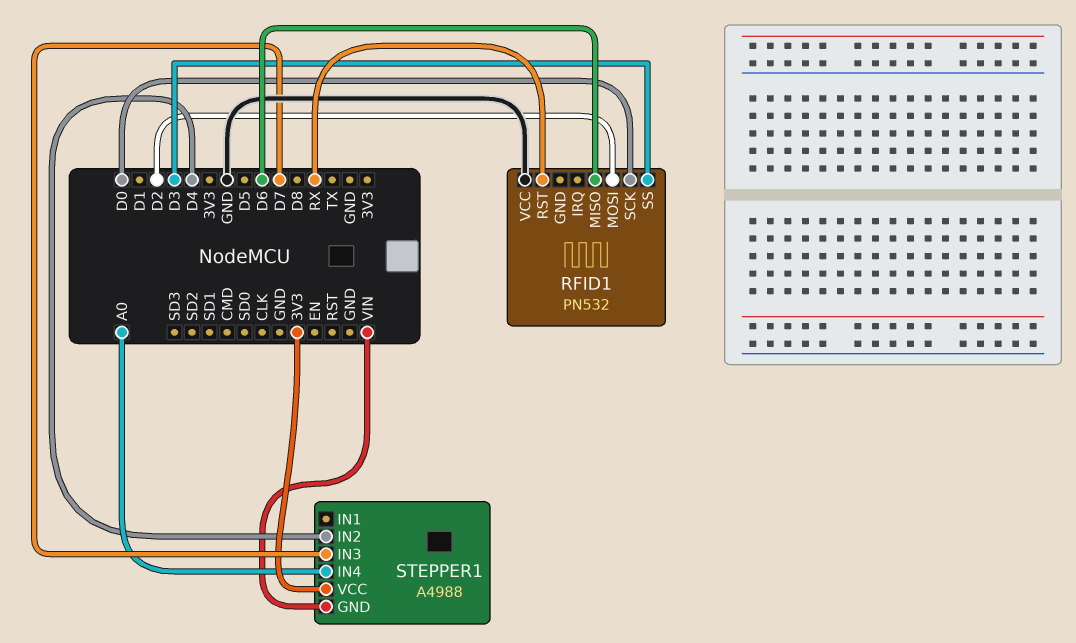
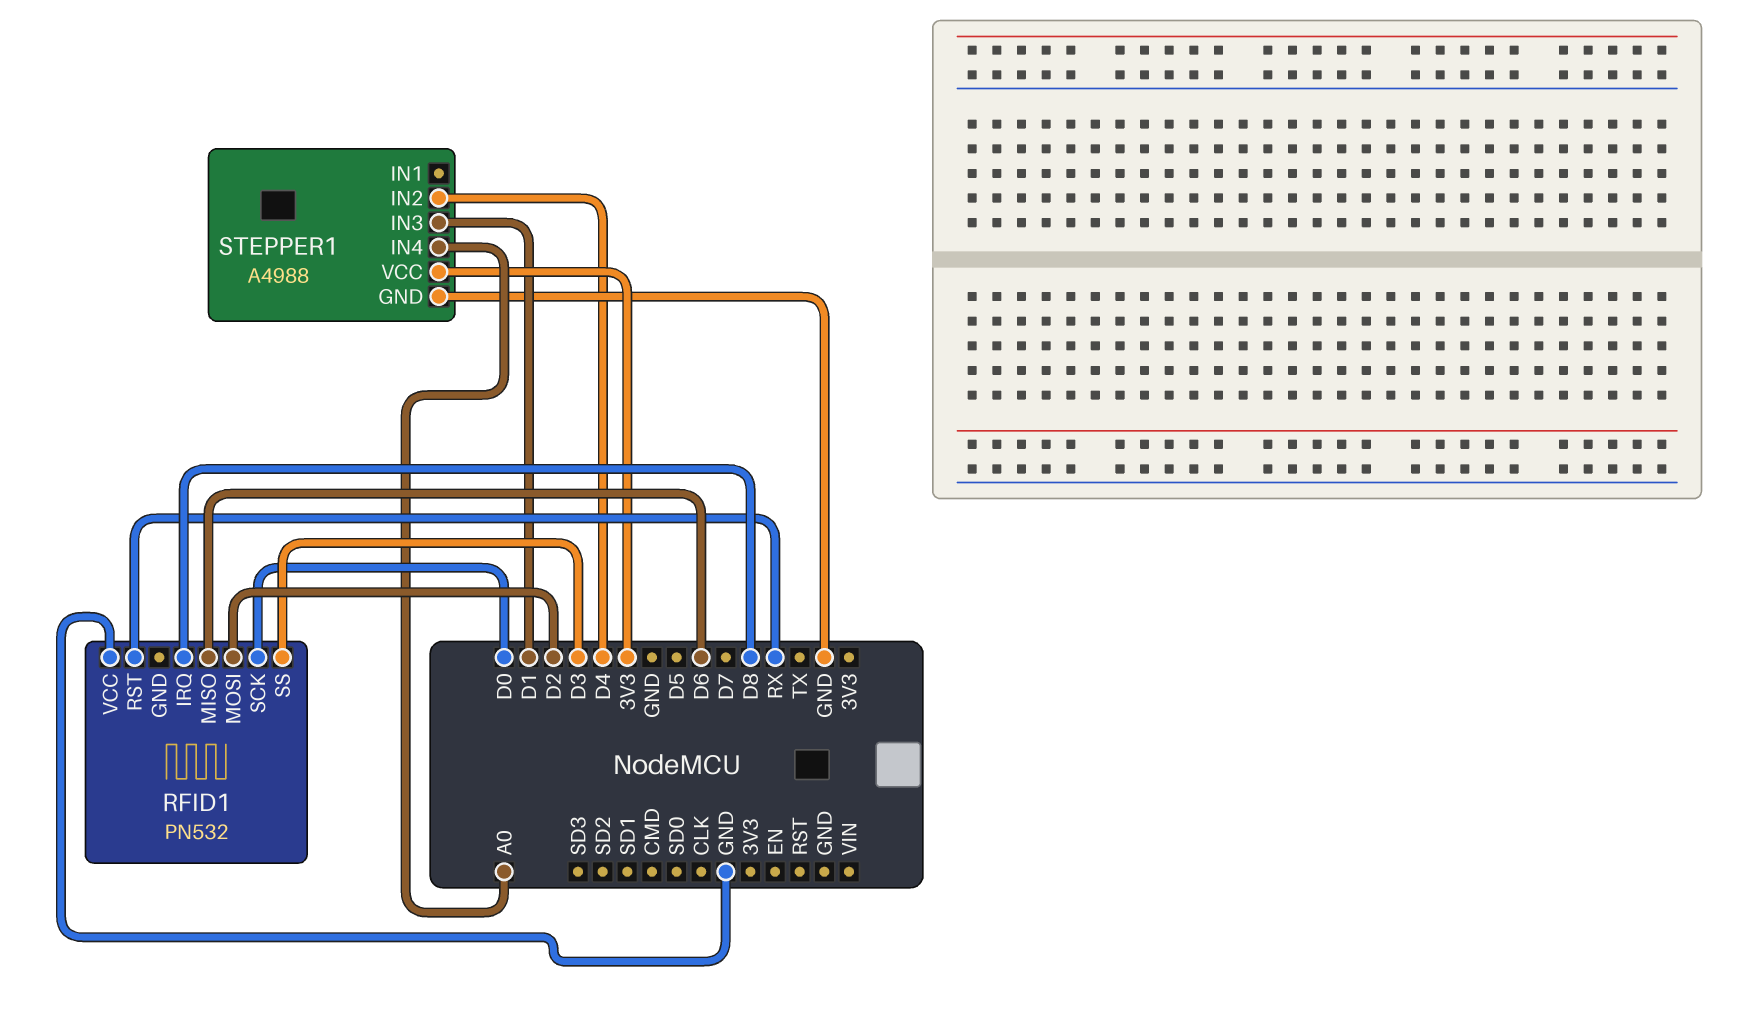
RFID1 pin IRQ: none -> D8
STEPPER1 pin GND: VIN -> GND
STEPPER1 pin IN3: D7 -> D1

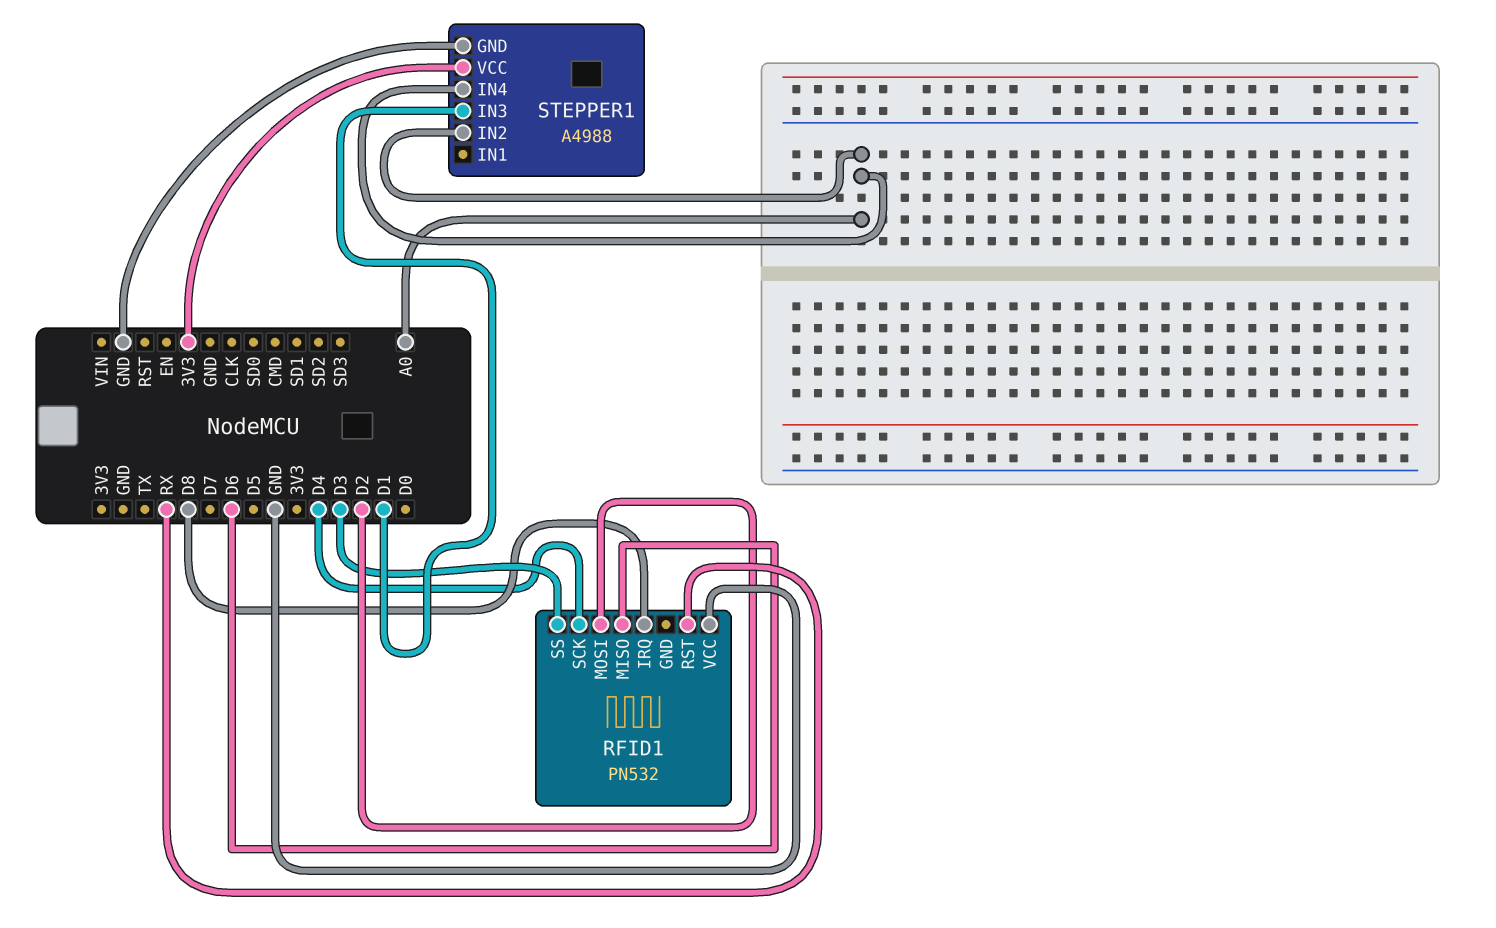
RFID1 pin SCK: D0 -> D4
STEPPER1 pin IN2: D4 -> A0

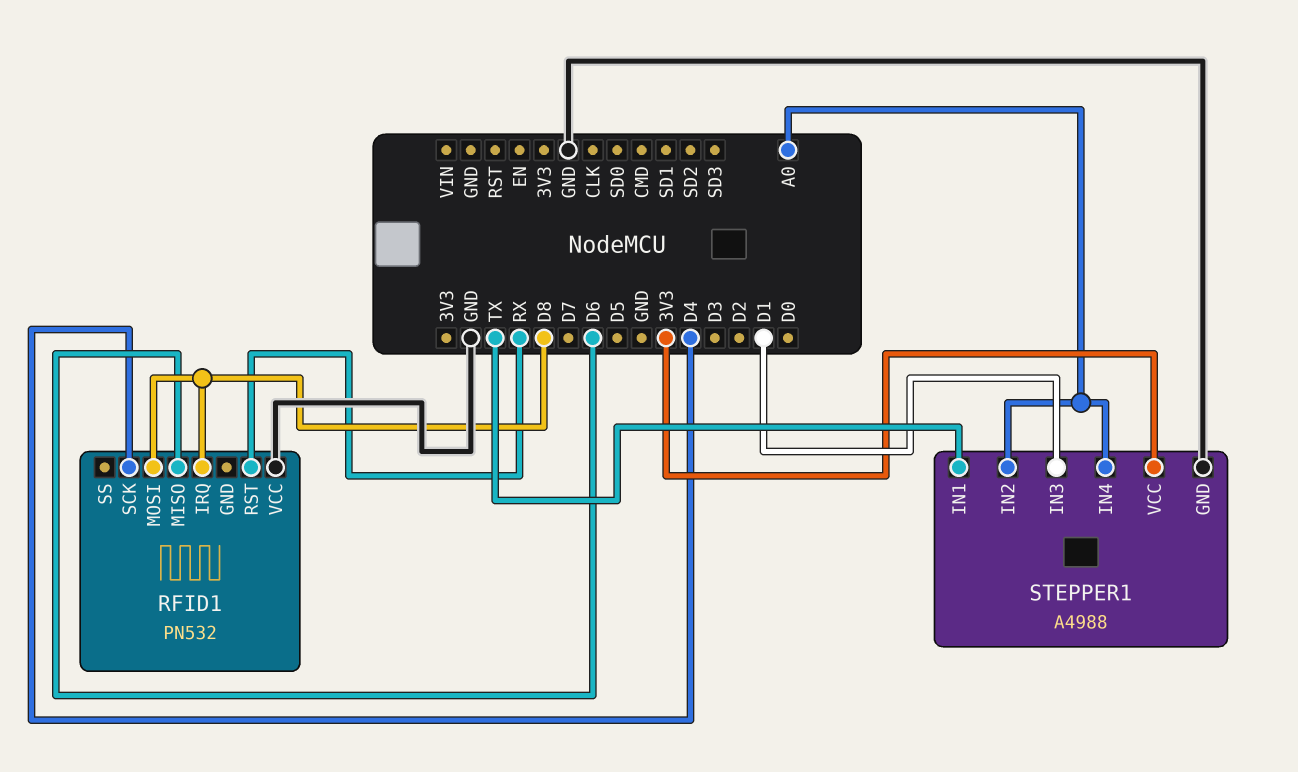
RFID1 pin MOSI: D2 -> D8
RFID1 pin SS: D3 -> none
STEPPER1 pin IN1: none -> TX

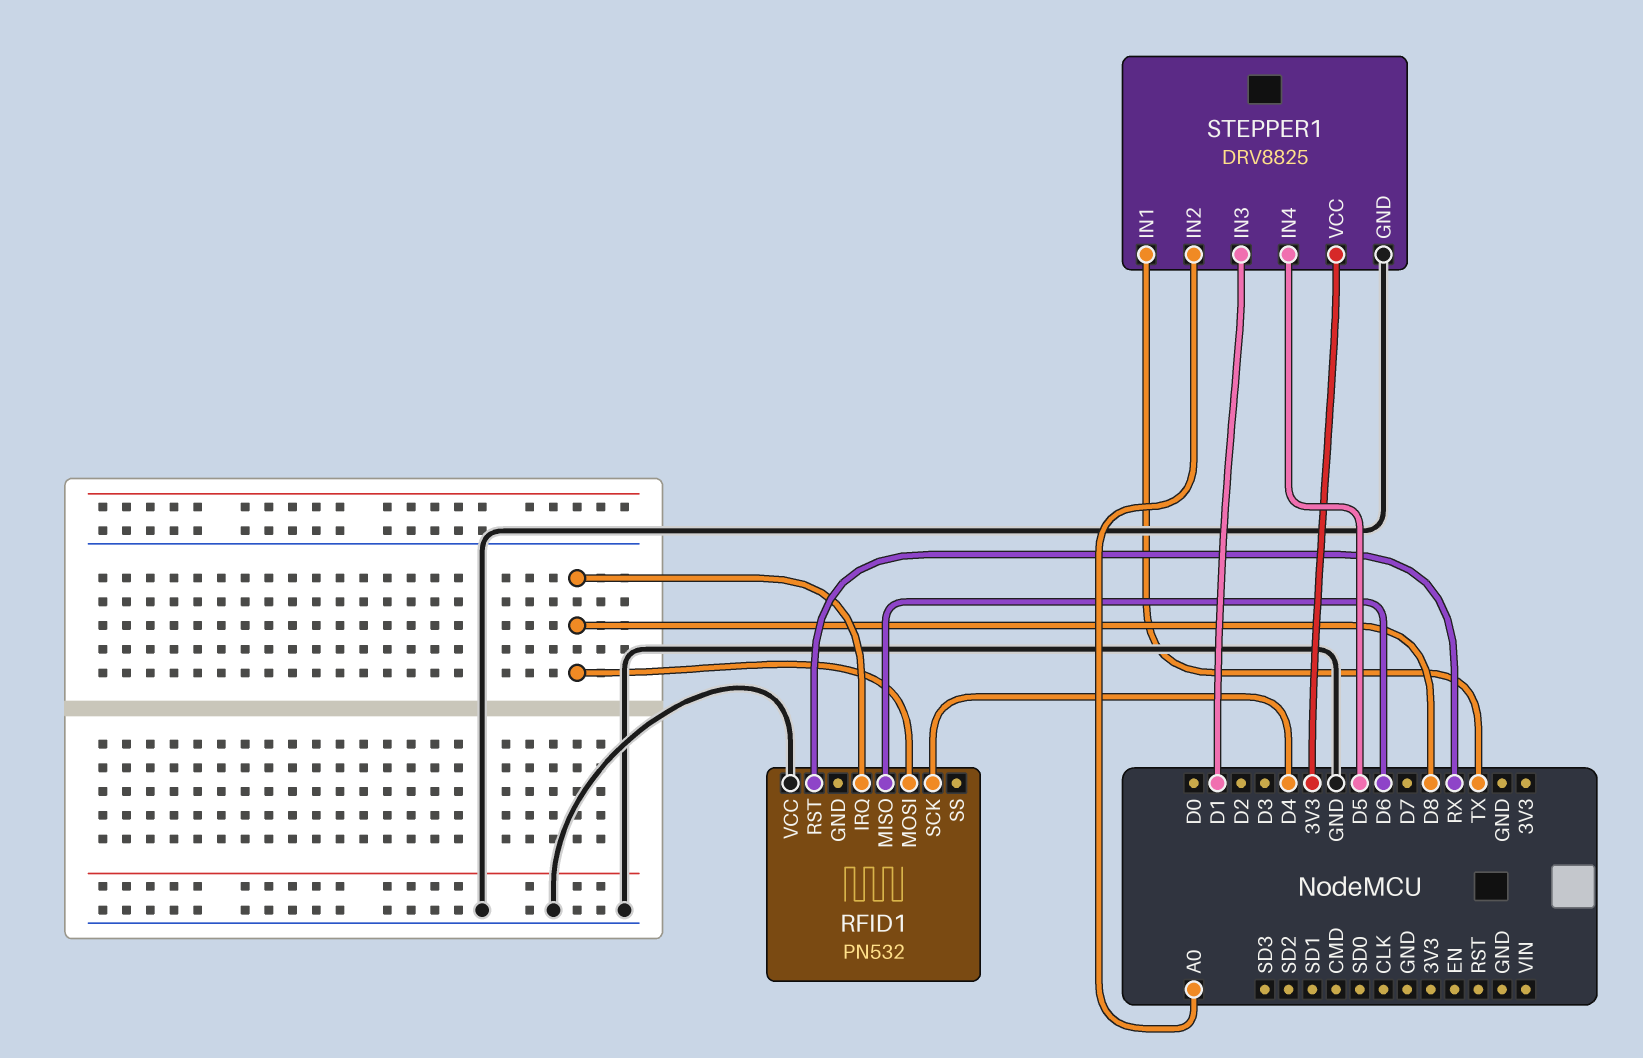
STEPPER1: A4988 -> DRV8825
STEPPER1 pin IN4: A0 -> D5

